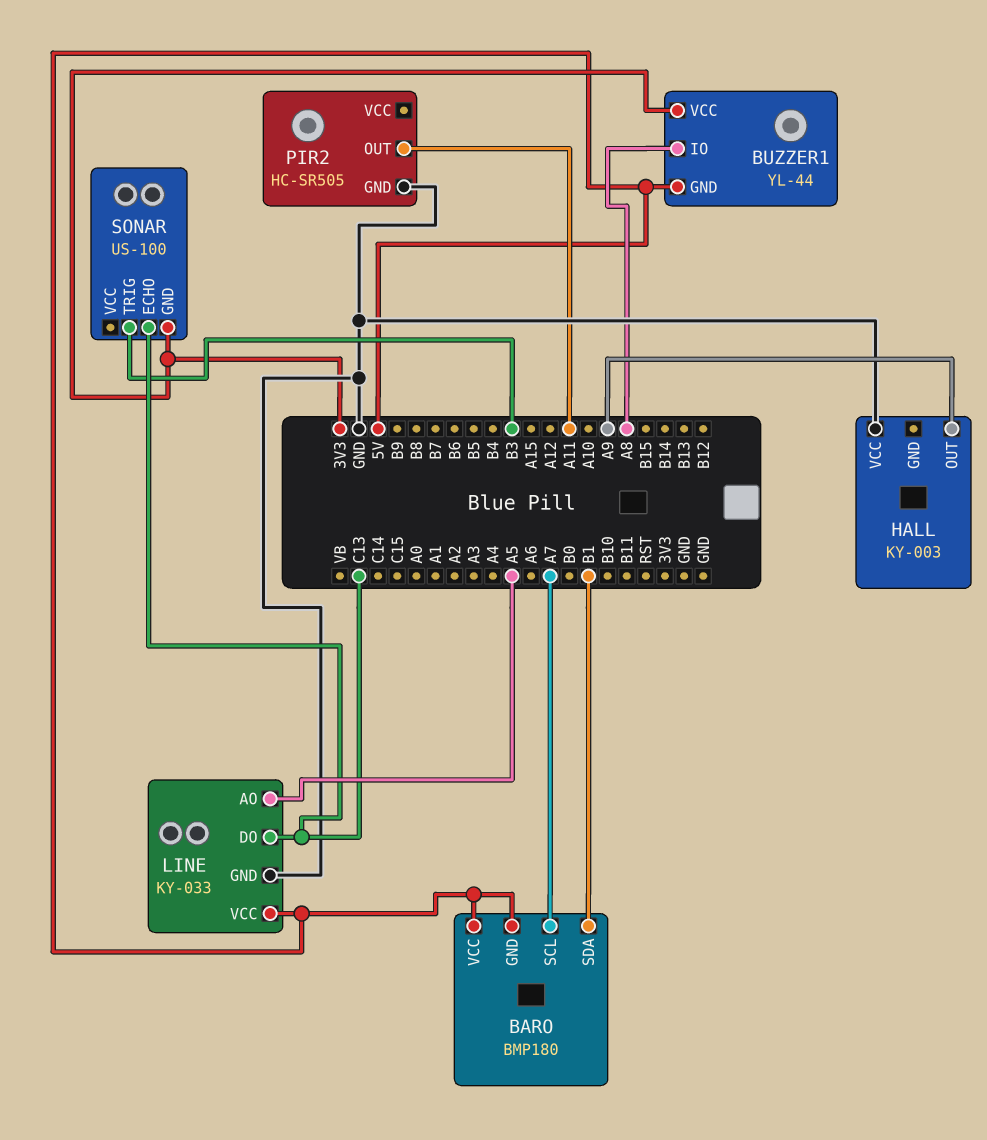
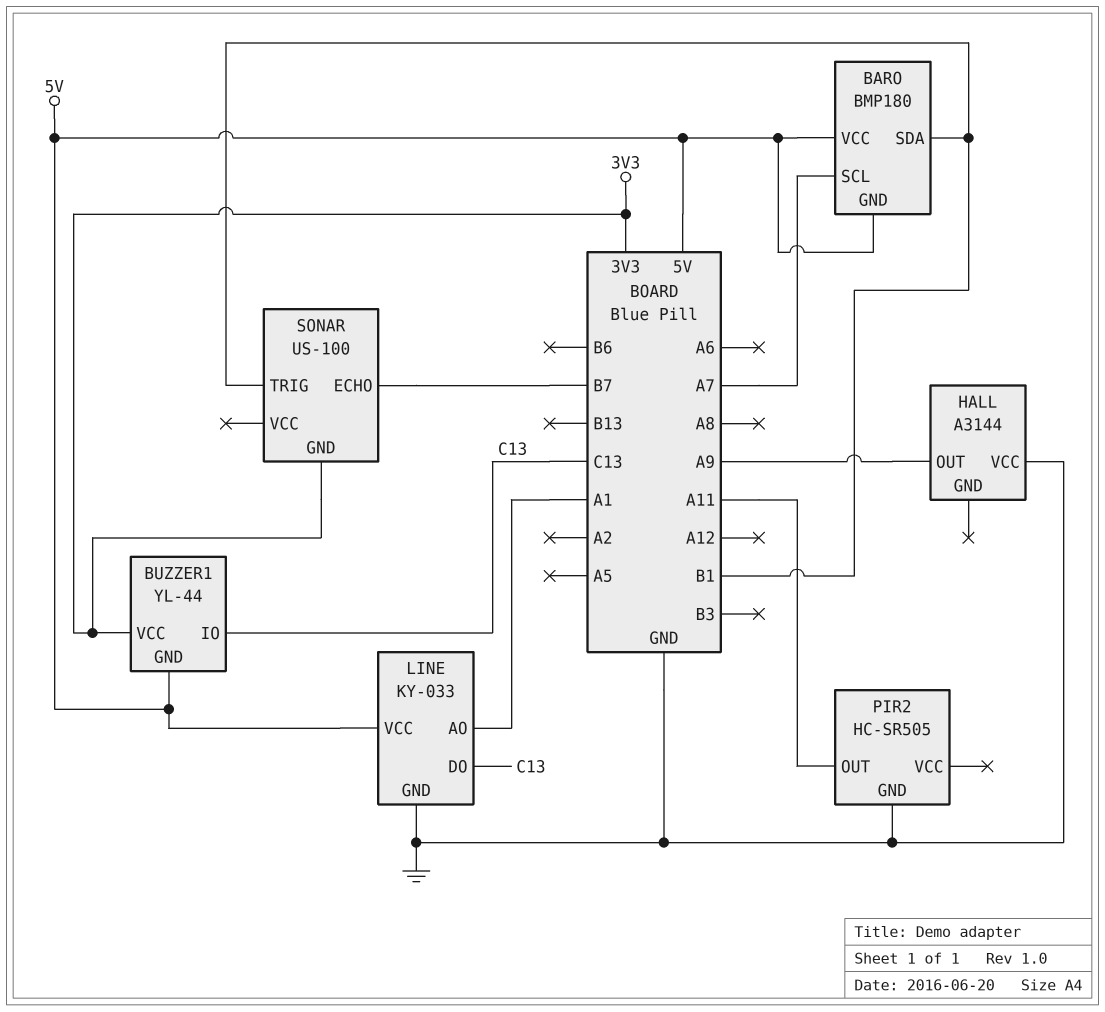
BUZZER1 pin IO: A8 -> C13
HALL: KY-003 -> A3144
LINE pin AO: A5 -> A1
SONAR pin ECHO: C13 -> B7
SONAR pin TRIG: B3 -> B1

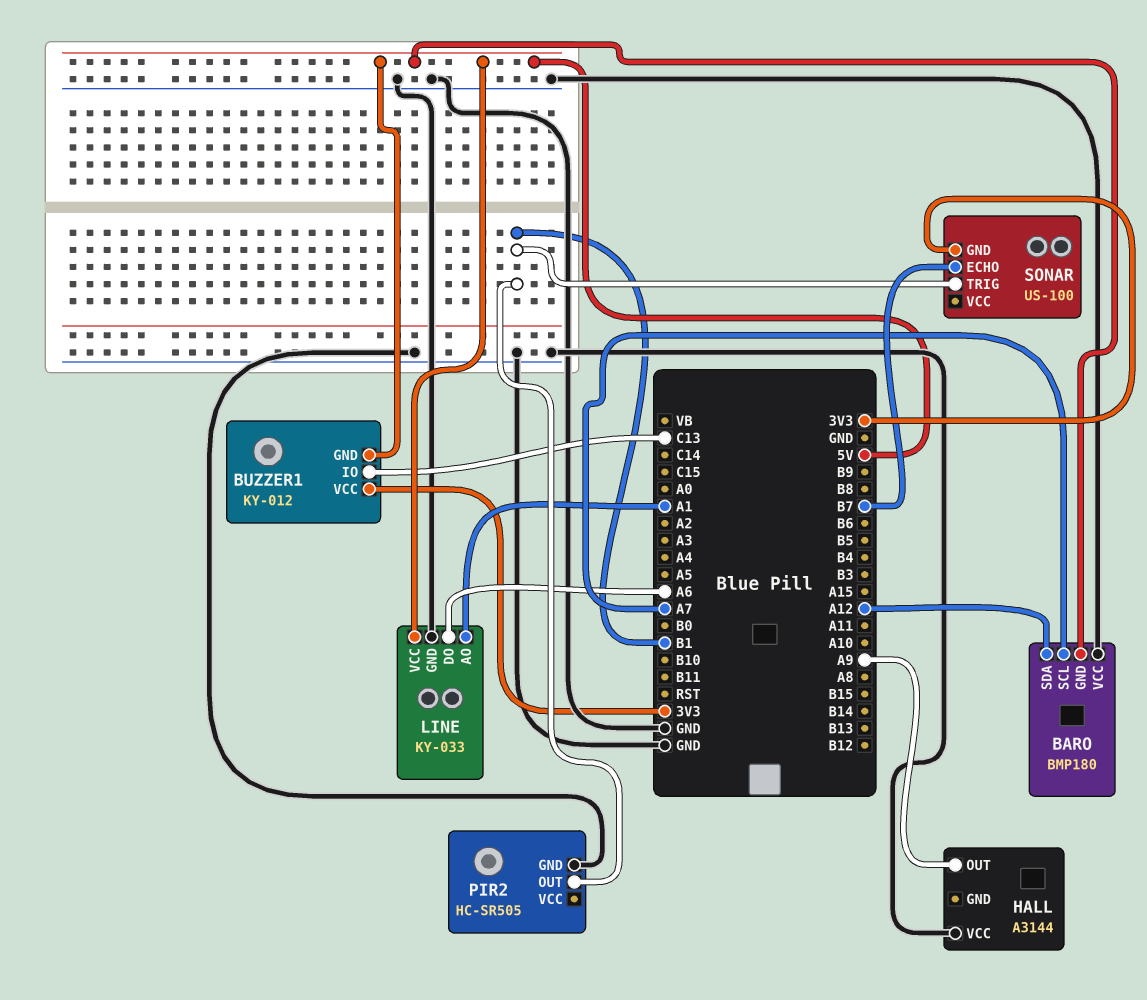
BARO pin SDA: B1 -> A12
BARO pin VCC: 5V -> GND
BUZZER1: YL-44 -> KY-012
LINE pin DO: C13 -> A6
PIR2 pin OUT: A11 -> B1

